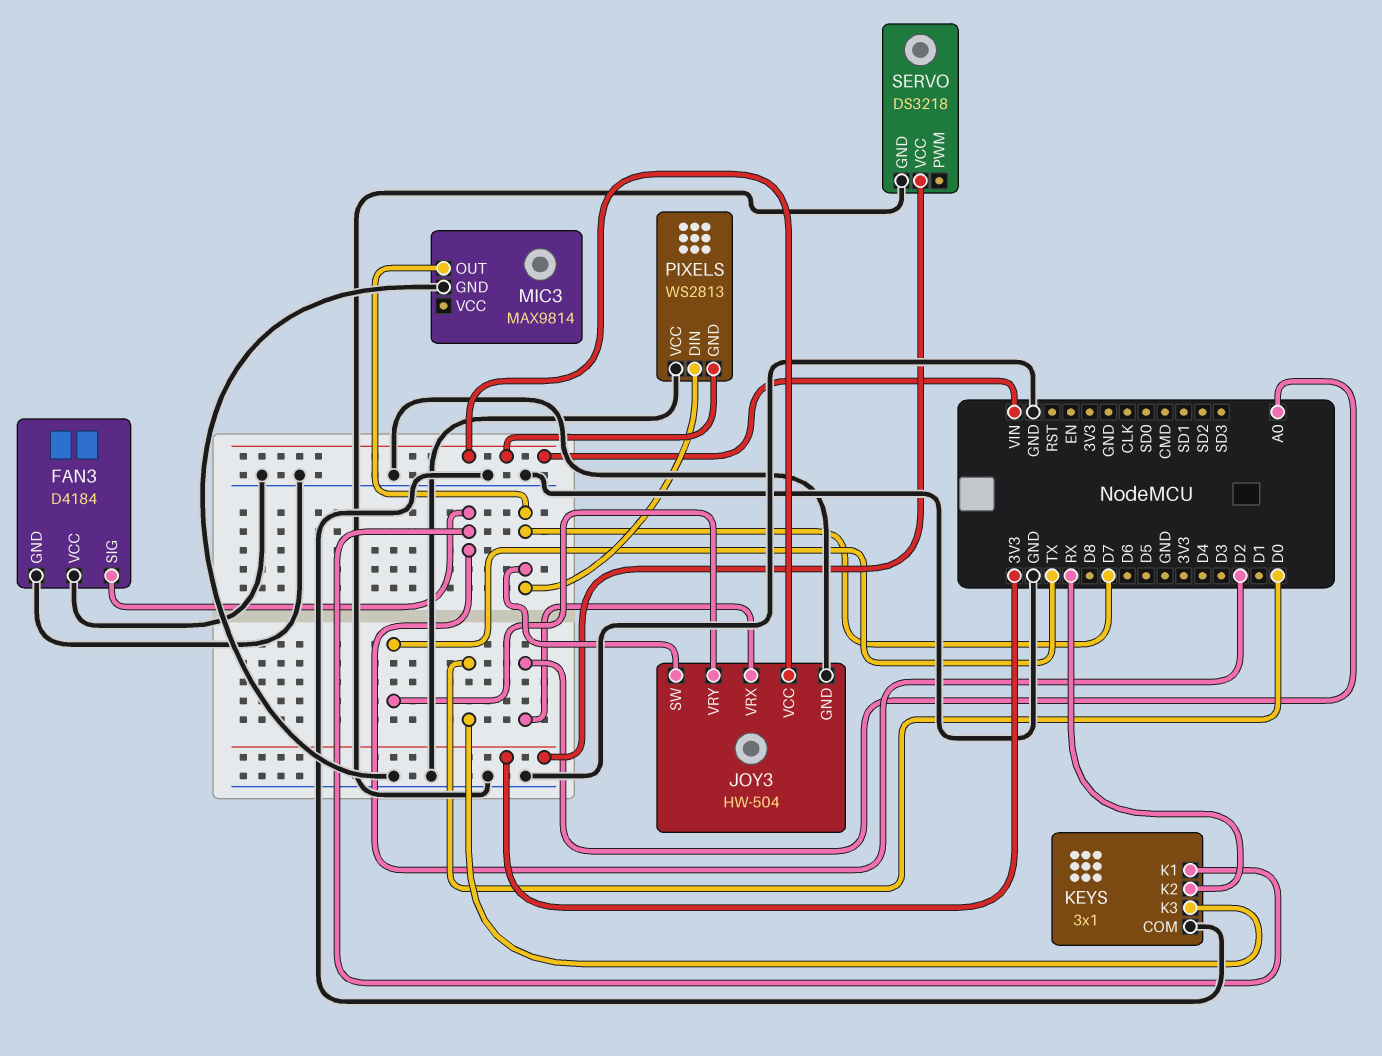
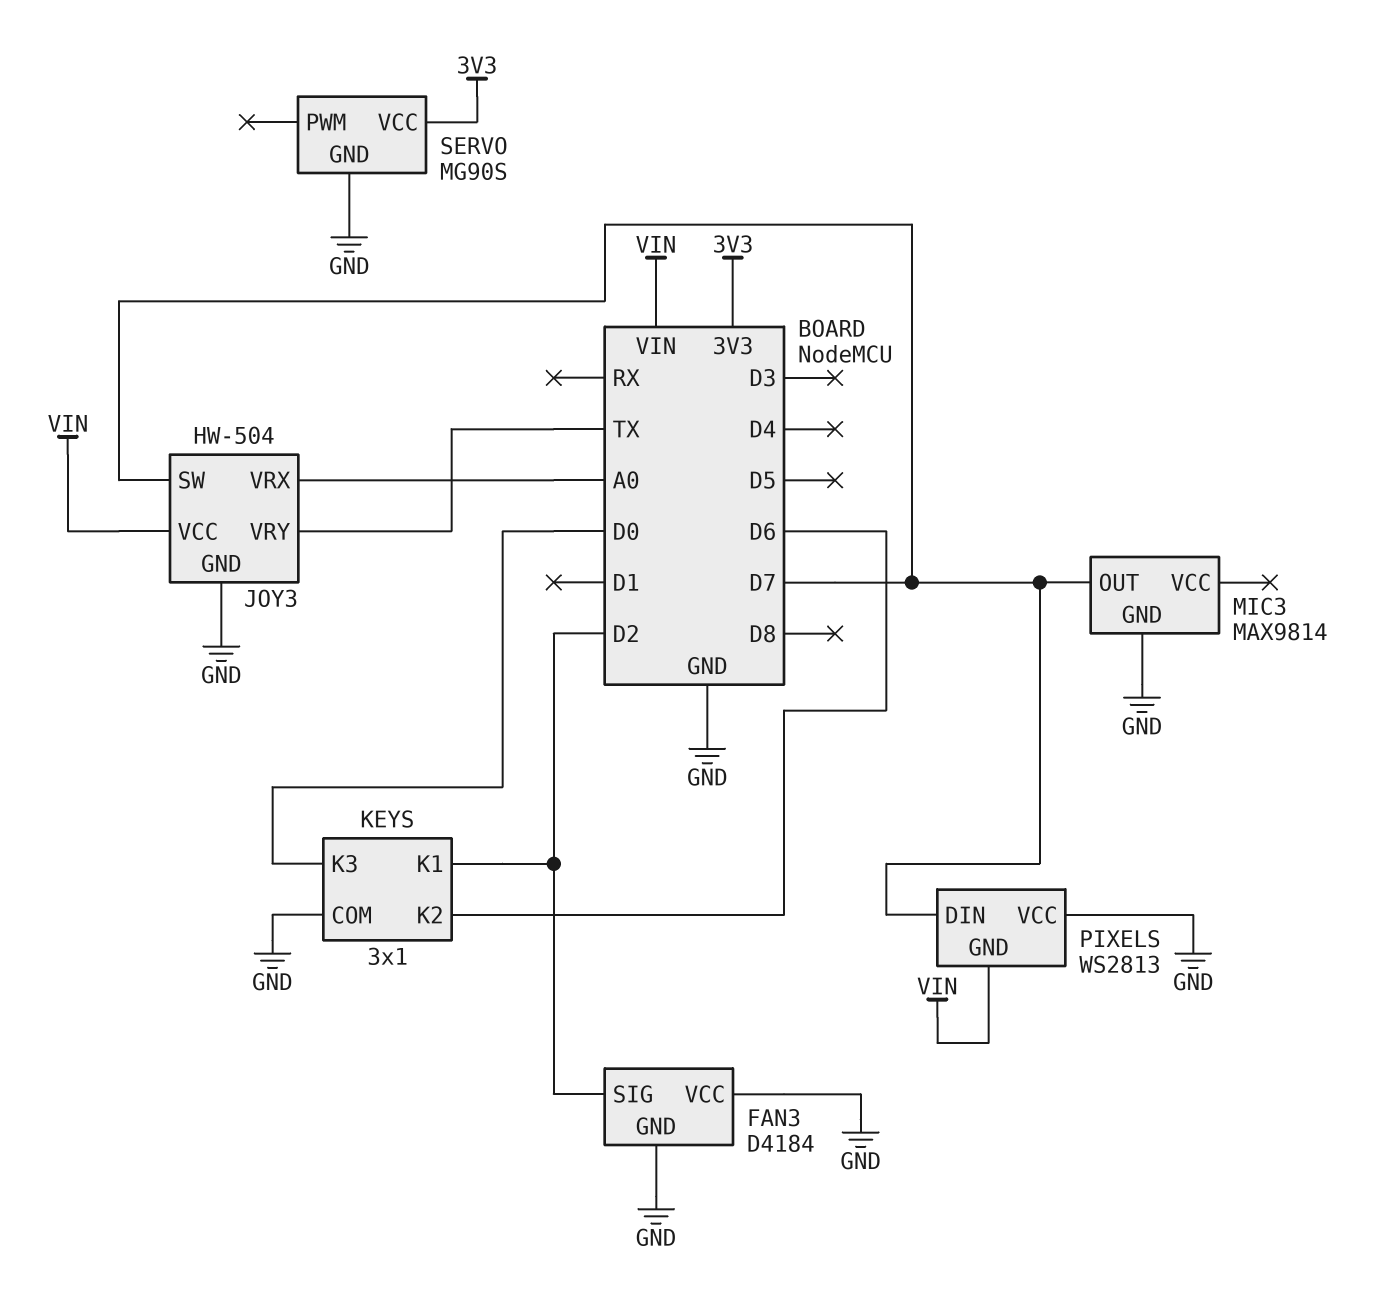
KEYS pin K2: RX -> D6
SERVO: DS3218 -> MG90S

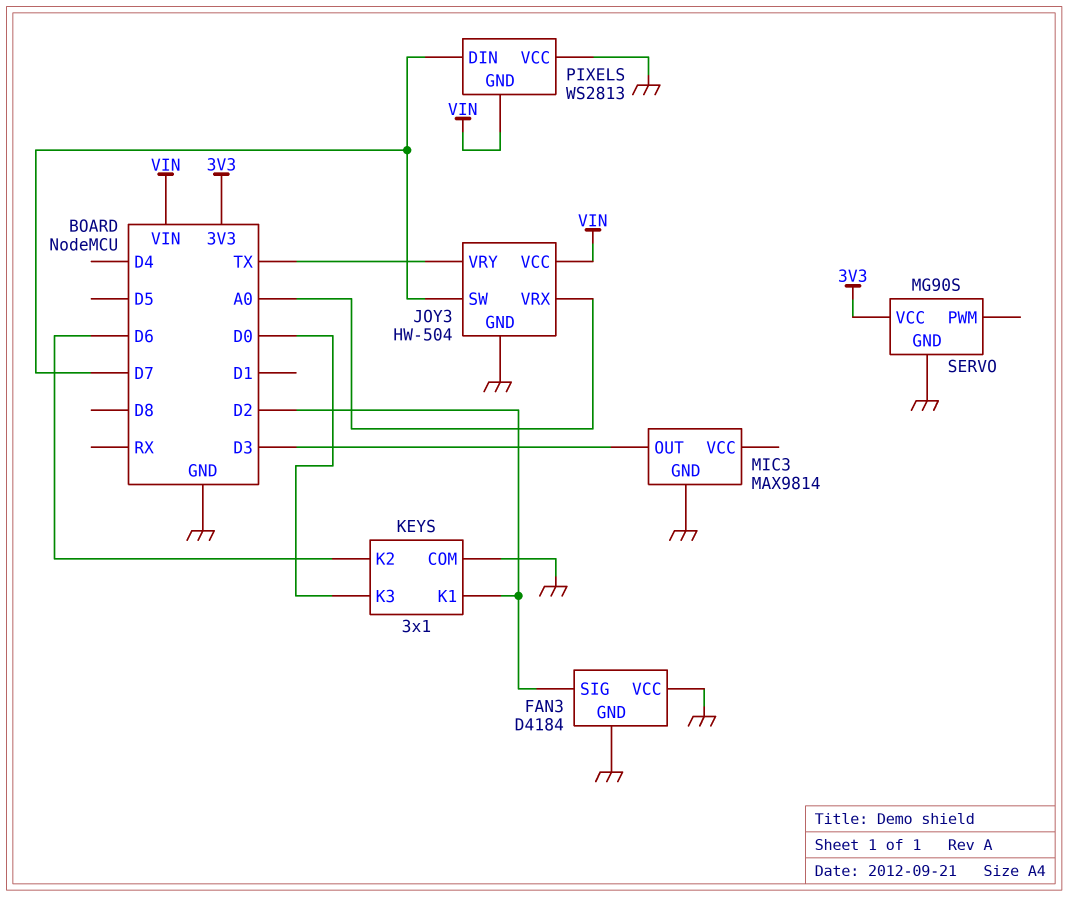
MIC3 pin OUT: D7 -> D3

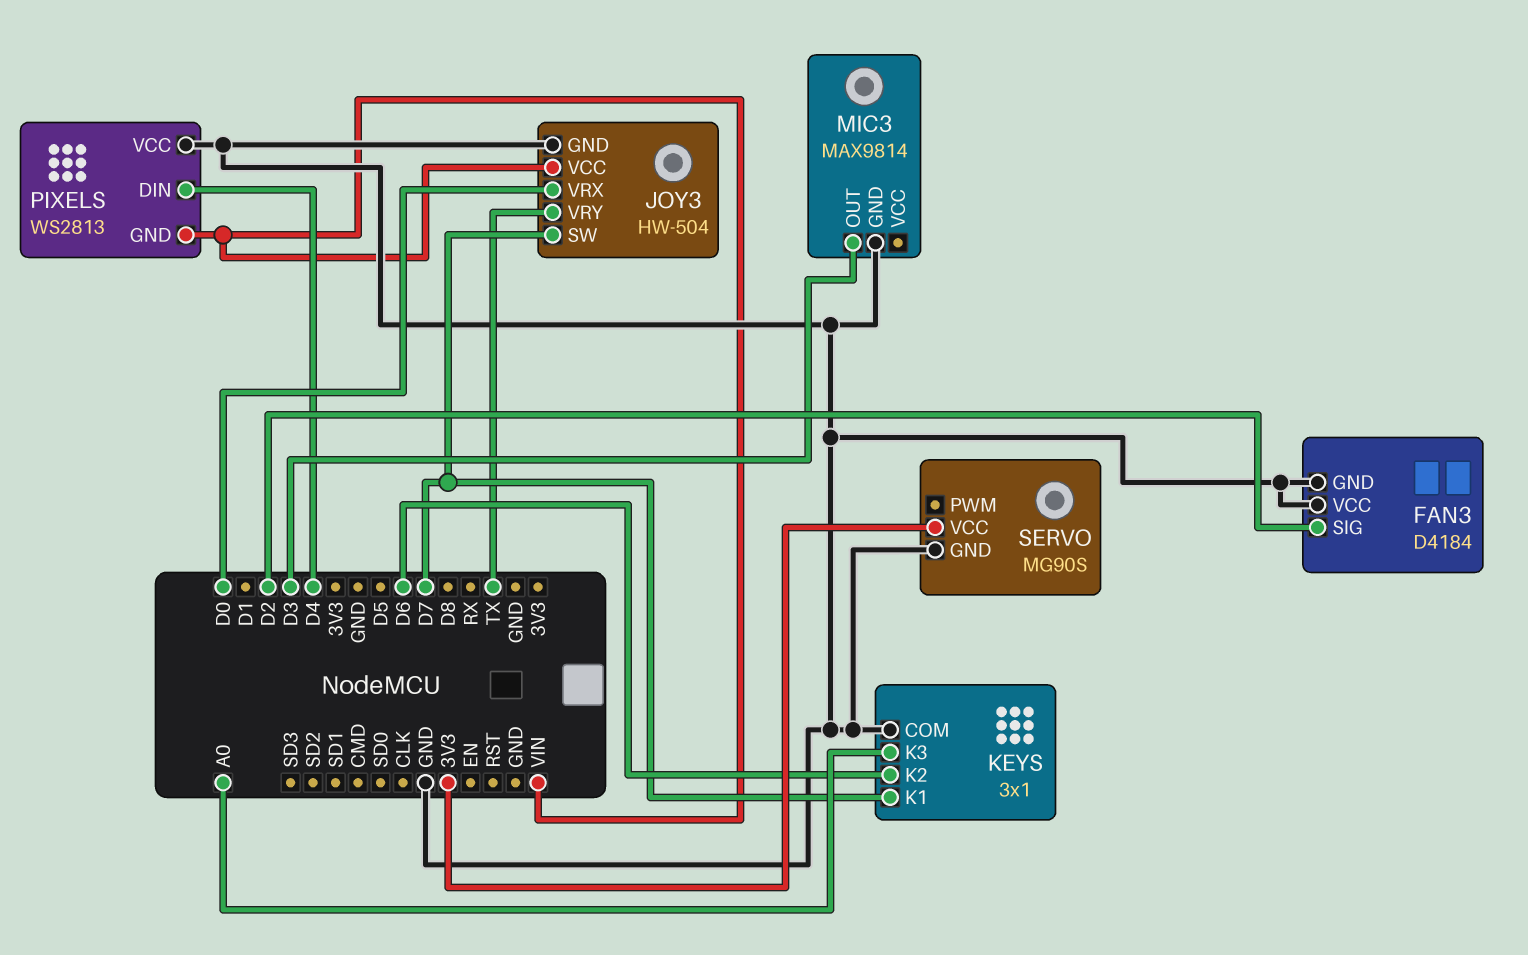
JOY3 pin VRX: A0 -> D0
KEYS pin K1: D2 -> D7
KEYS pin K3: D0 -> A0
PIXELS pin DIN: D7 -> D4

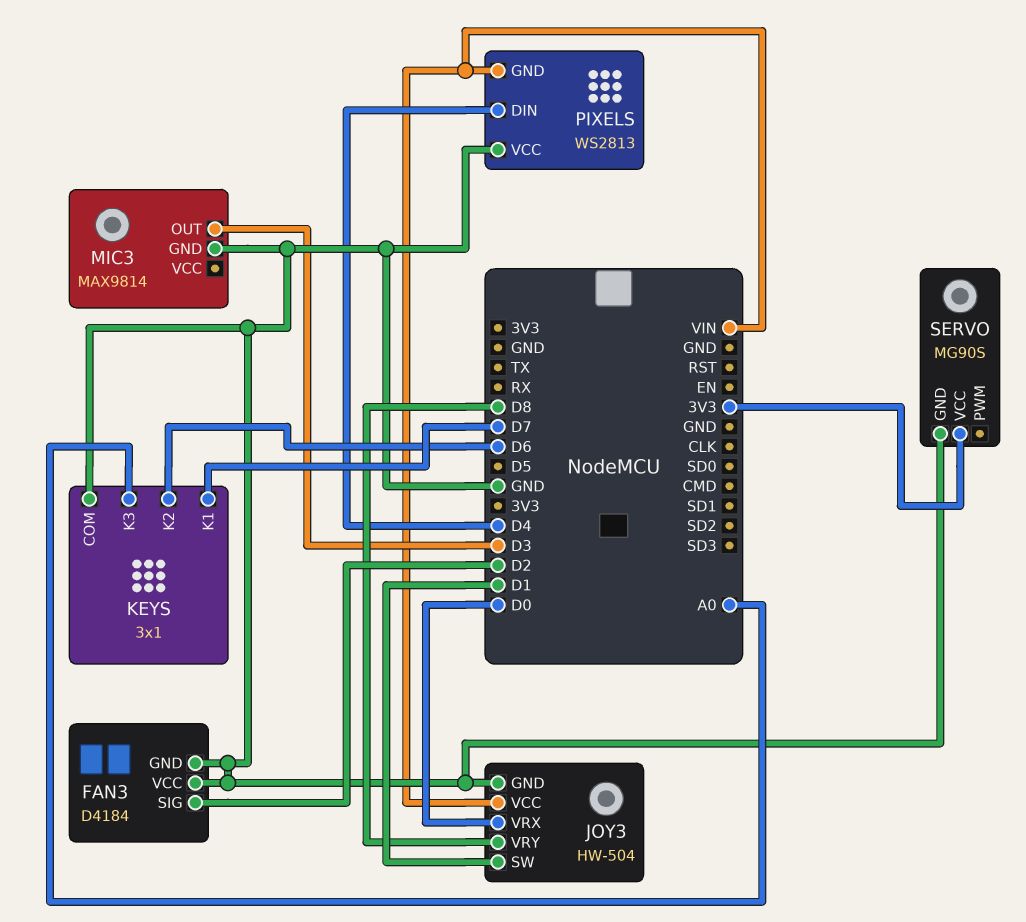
JOY3 pin SW: D7 -> D1
JOY3 pin VRY: TX -> D8

